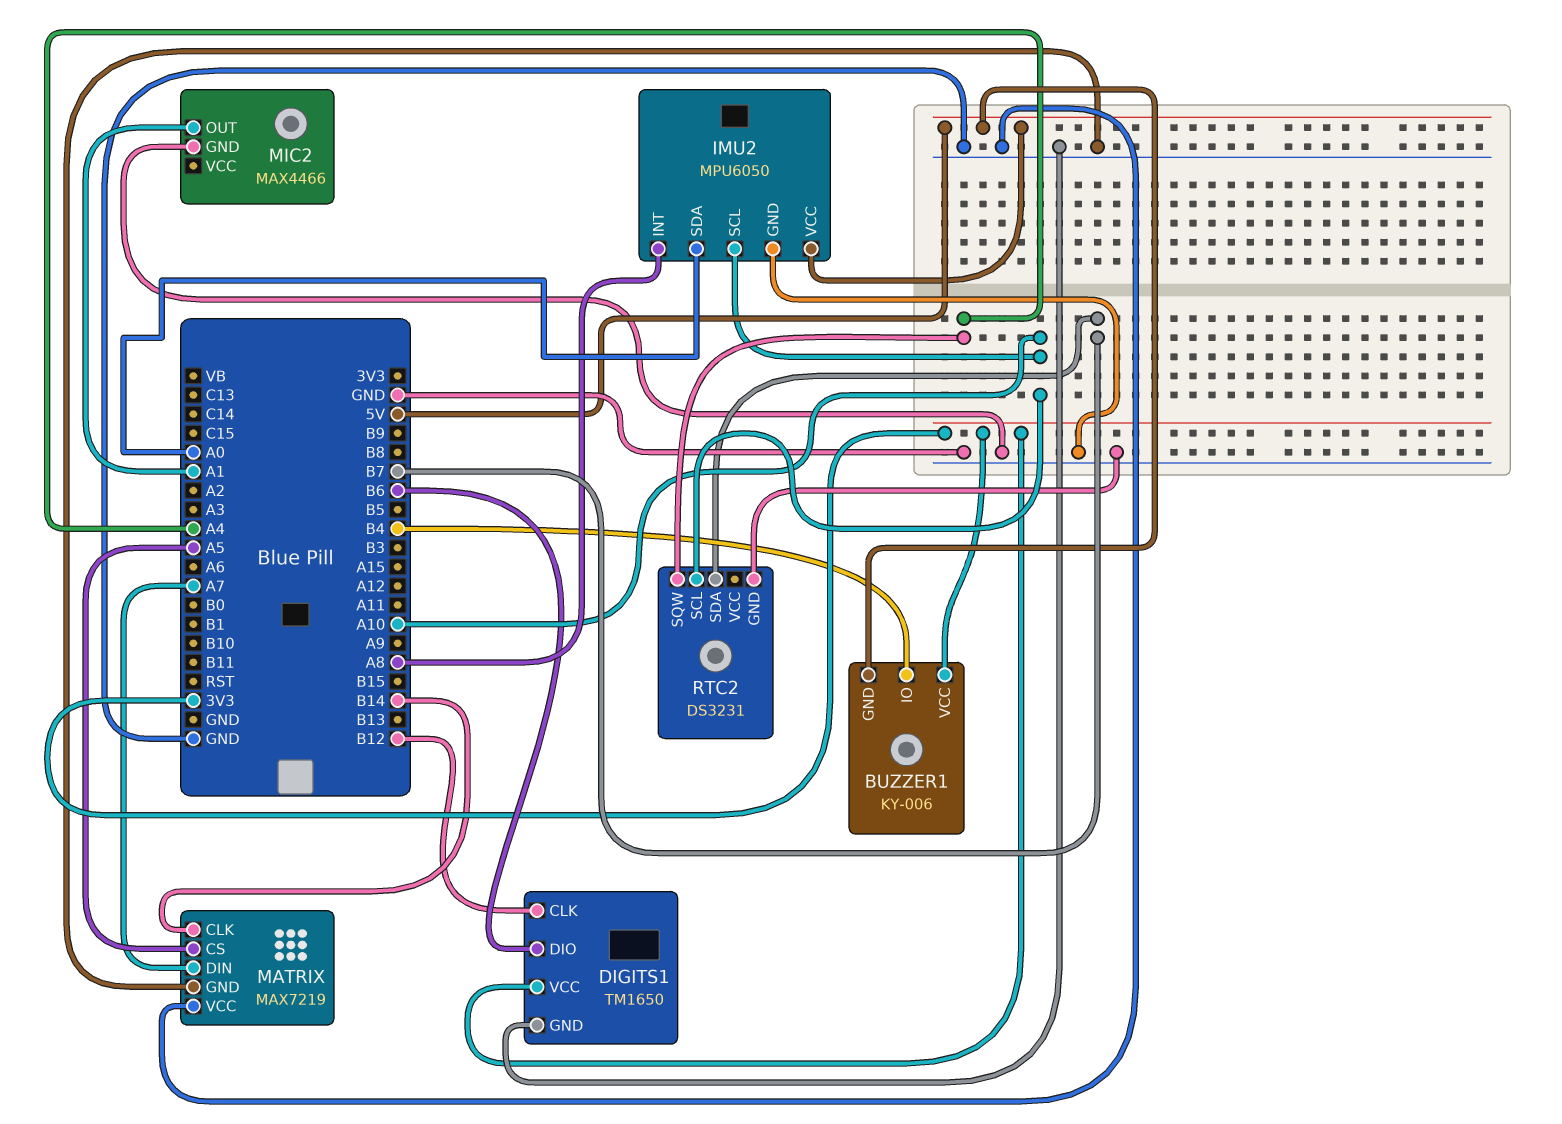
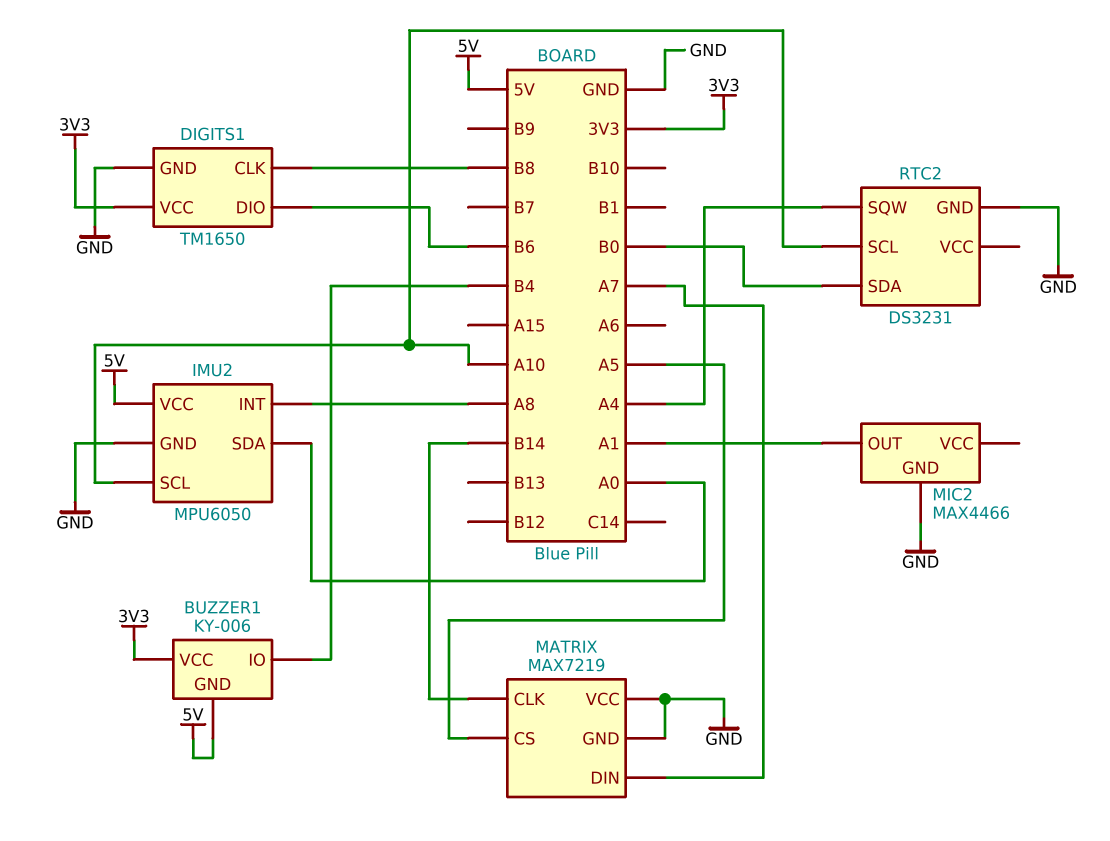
DIGITS1 pin CLK: B12 -> B8
RTC2 pin SDA: B7 -> B0

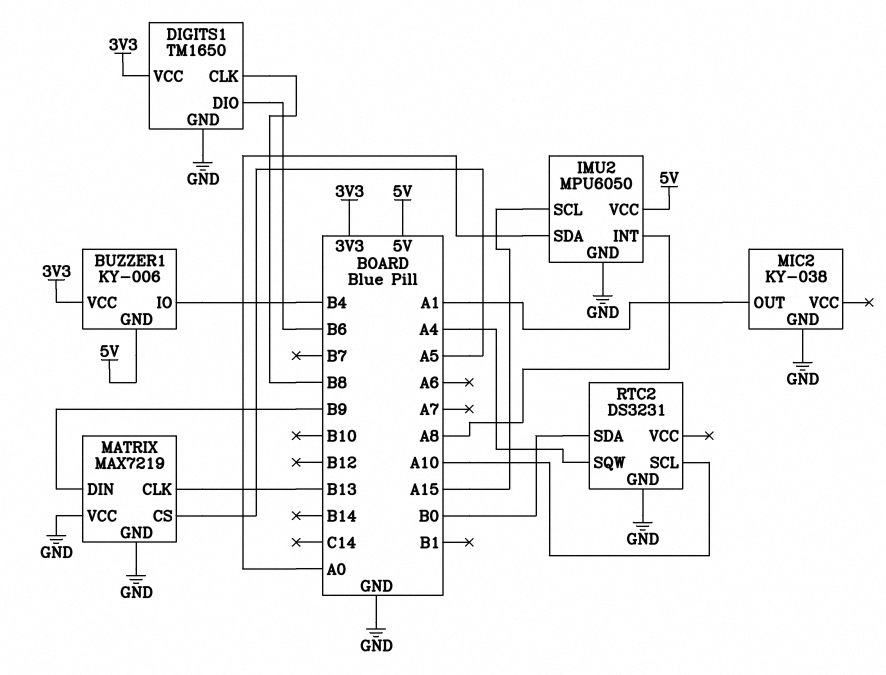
IMU2 pin SCL: A10 -> A15
MATRIX pin CLK: B14 -> B13
MATRIX pin DIN: A7 -> B9
MIC2: MAX4466 -> KY-038

